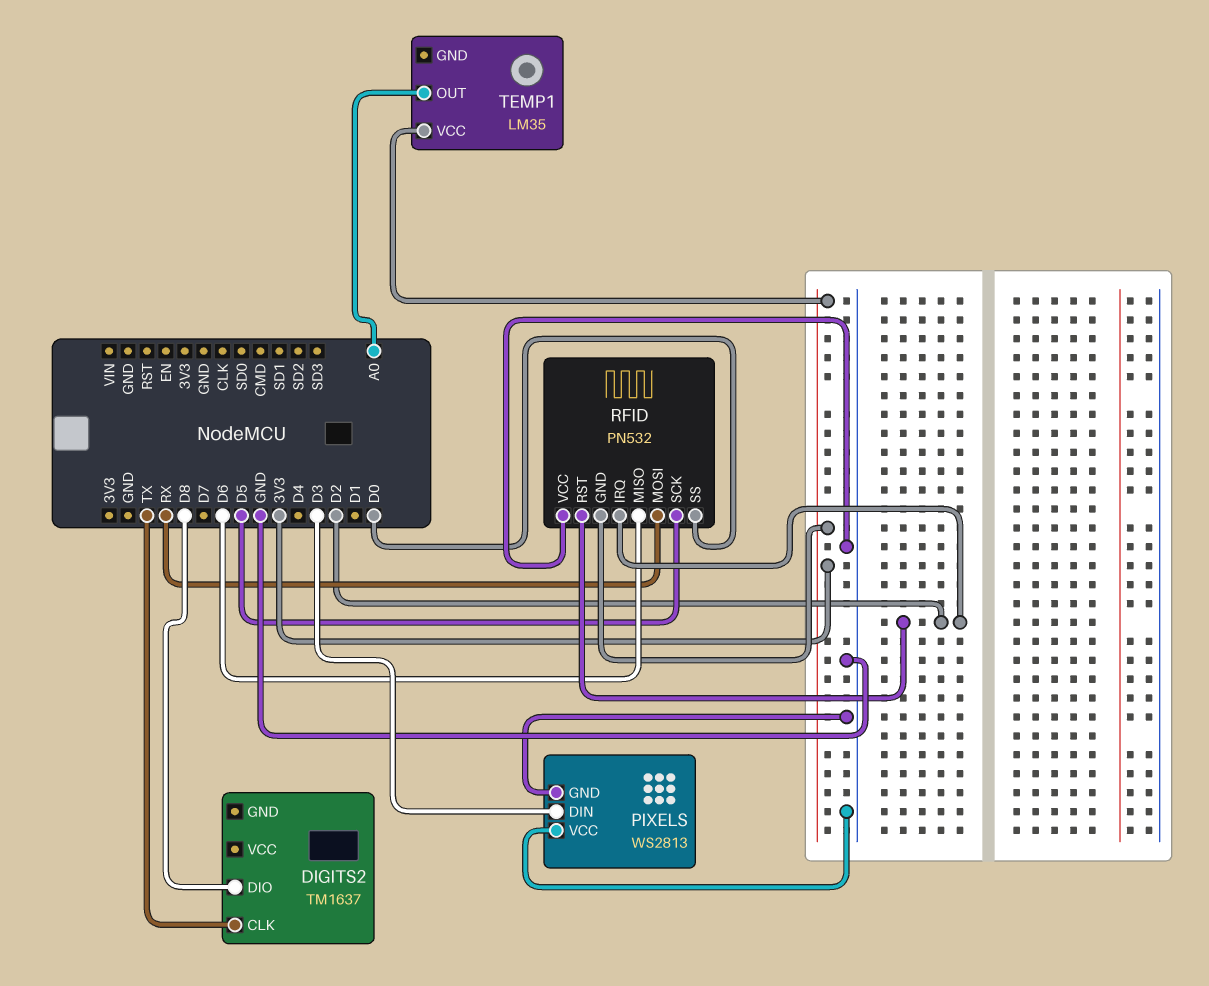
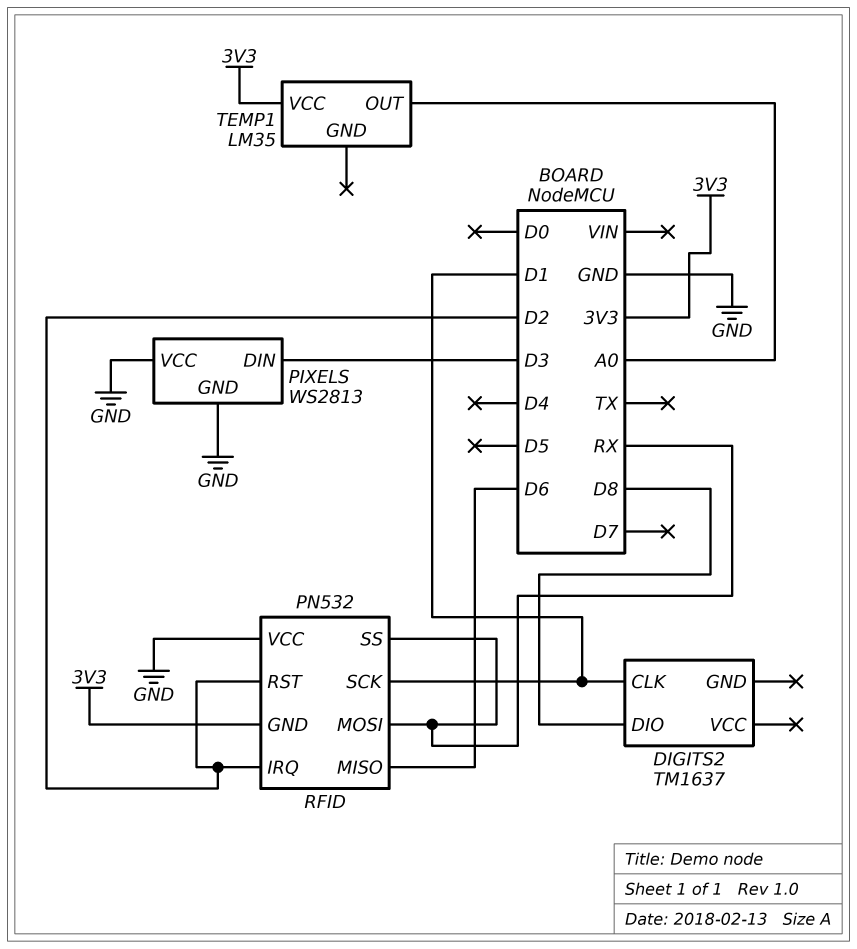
DIGITS2 pin CLK: TX -> D1
RFID pin SCK: D5 -> D1
RFID pin SS: D0 -> RX

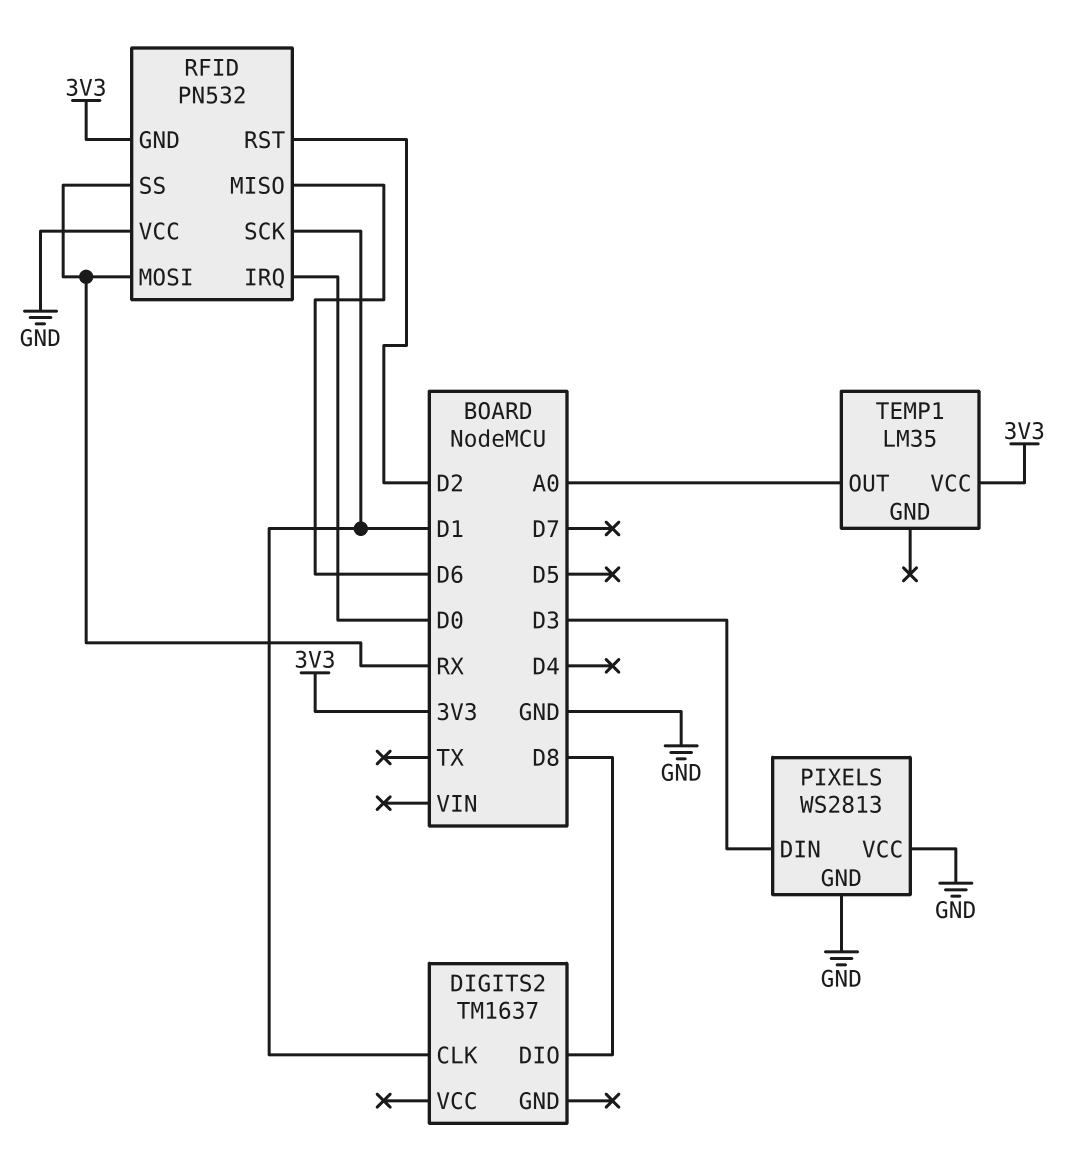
RFID pin IRQ: D2 -> D0

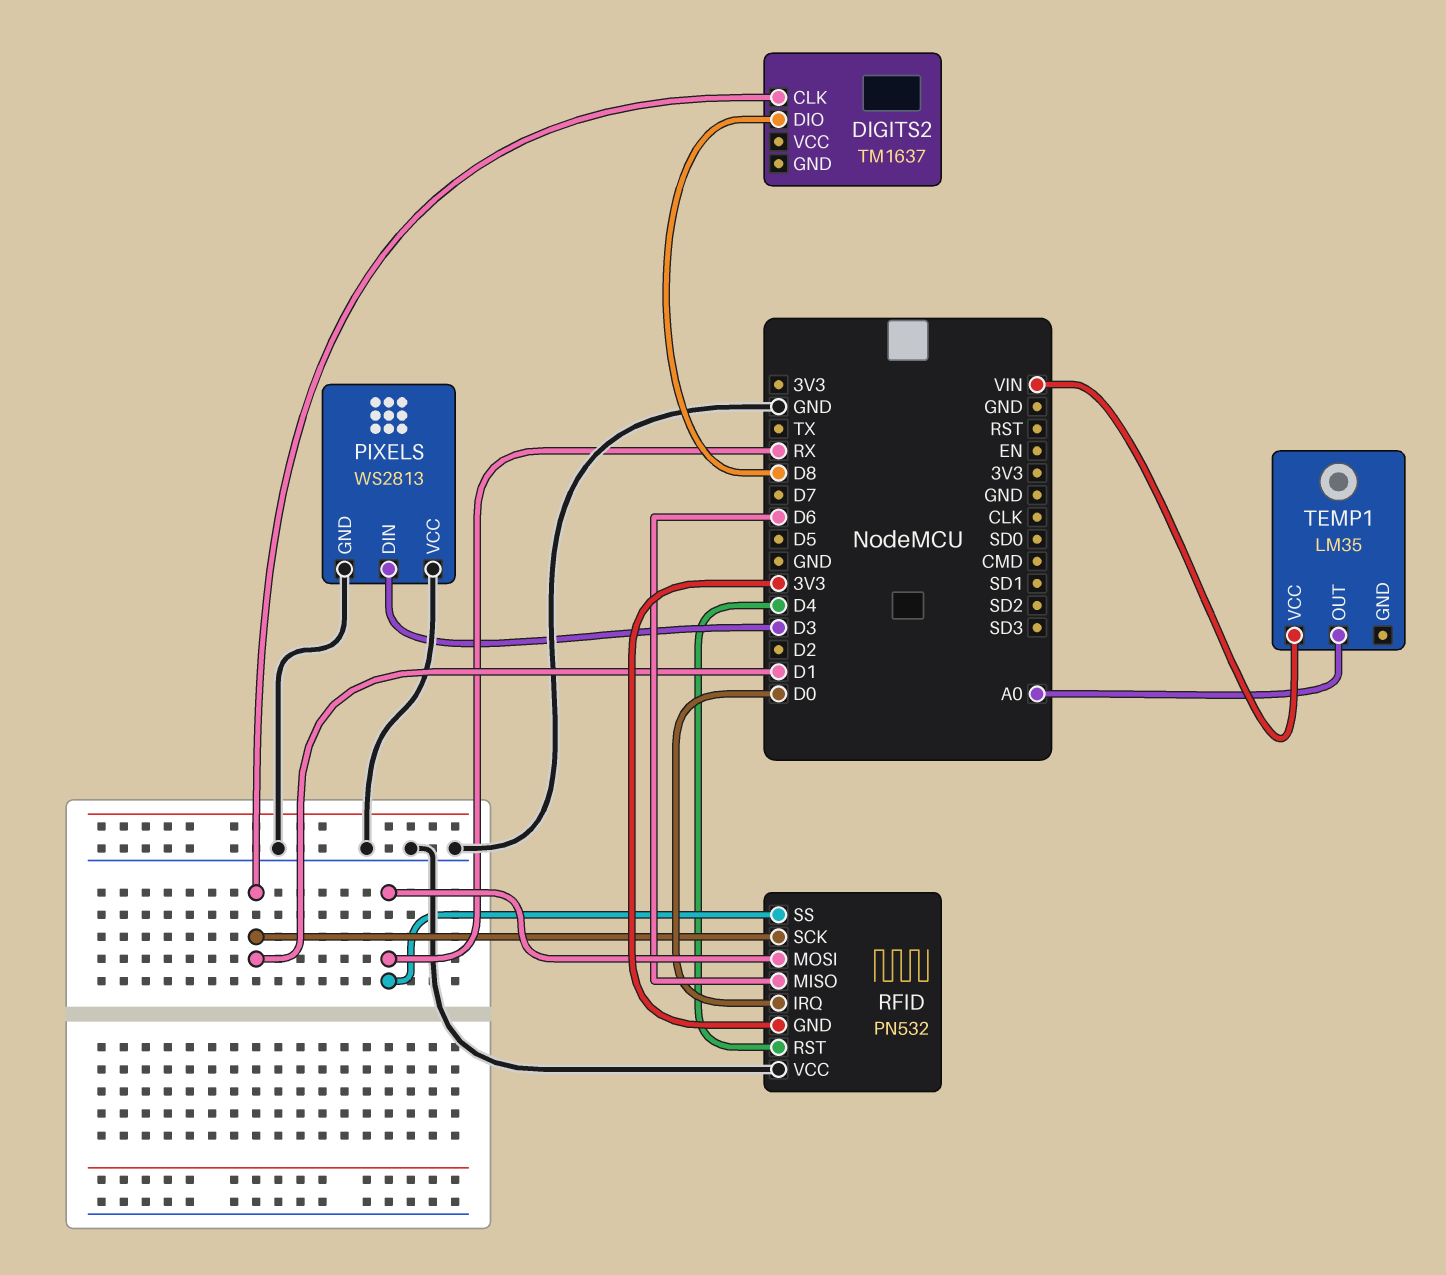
RFID pin RST: D2 -> D4
TEMP1 pin VCC: 3V3 -> VIN

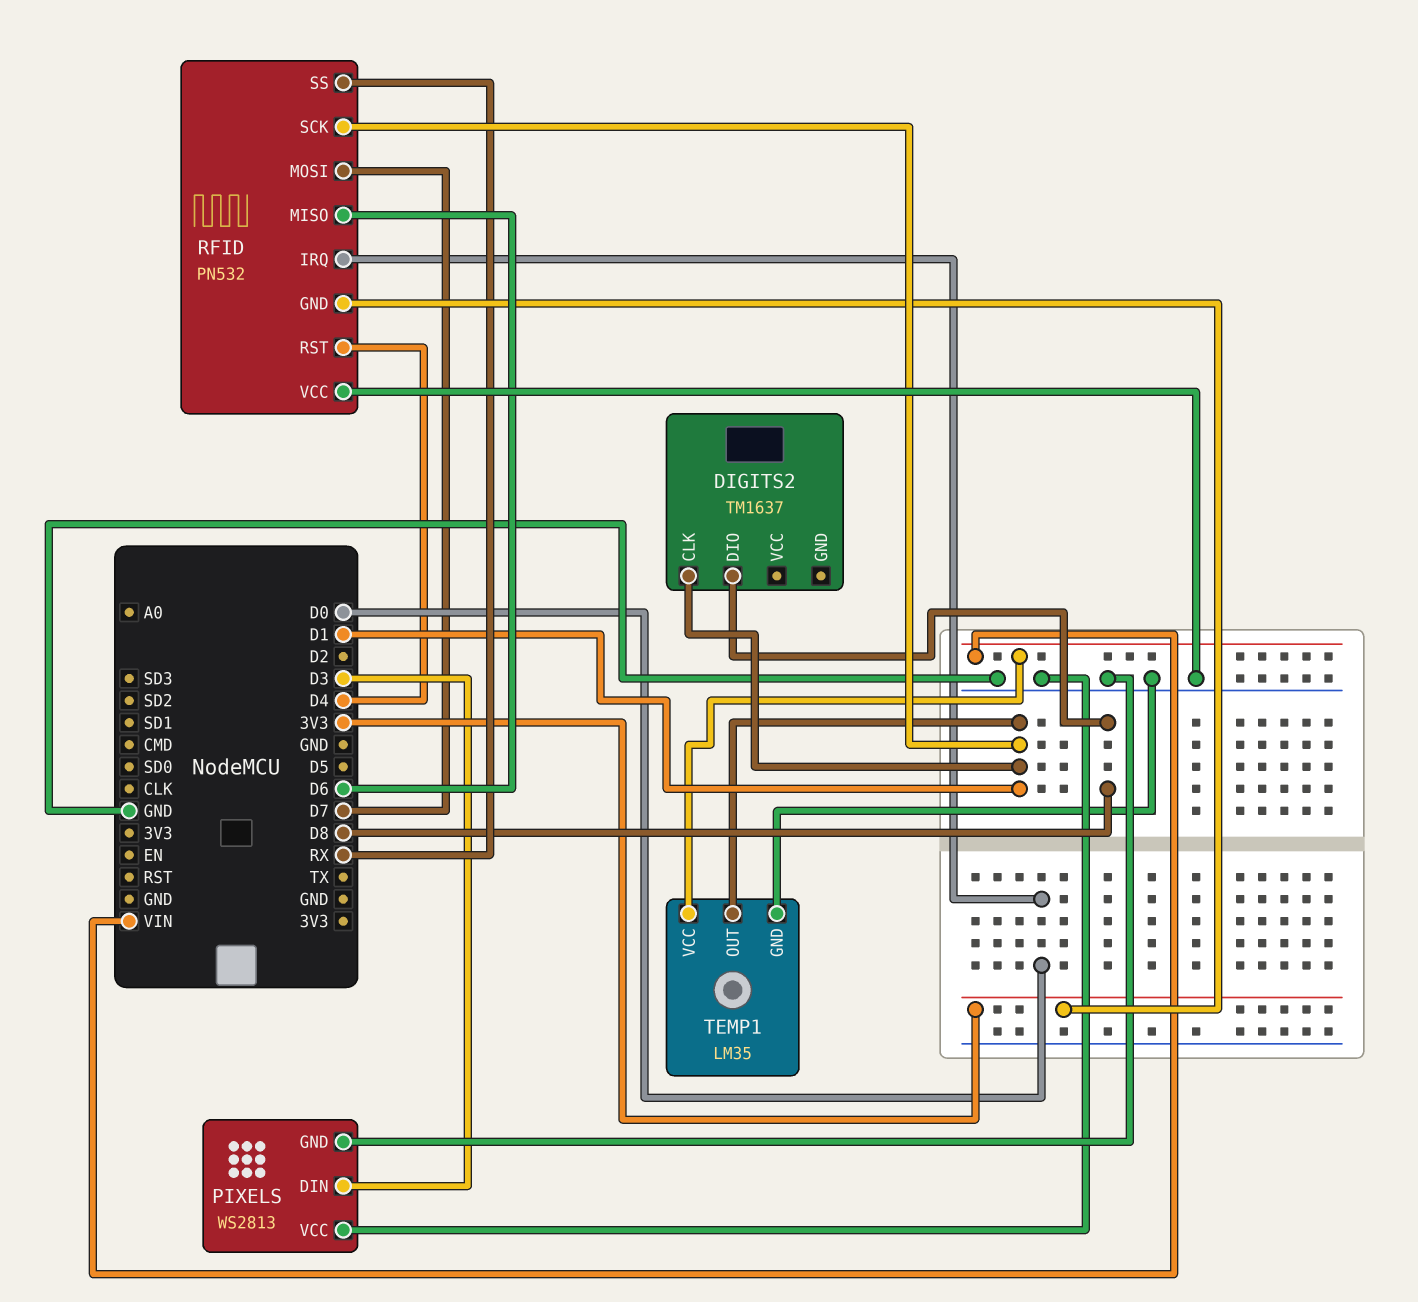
RFID pin MOSI: RX -> D7
TEMP1 pin GND: none -> GND
TEMP1 pin OUT: A0 -> D1

